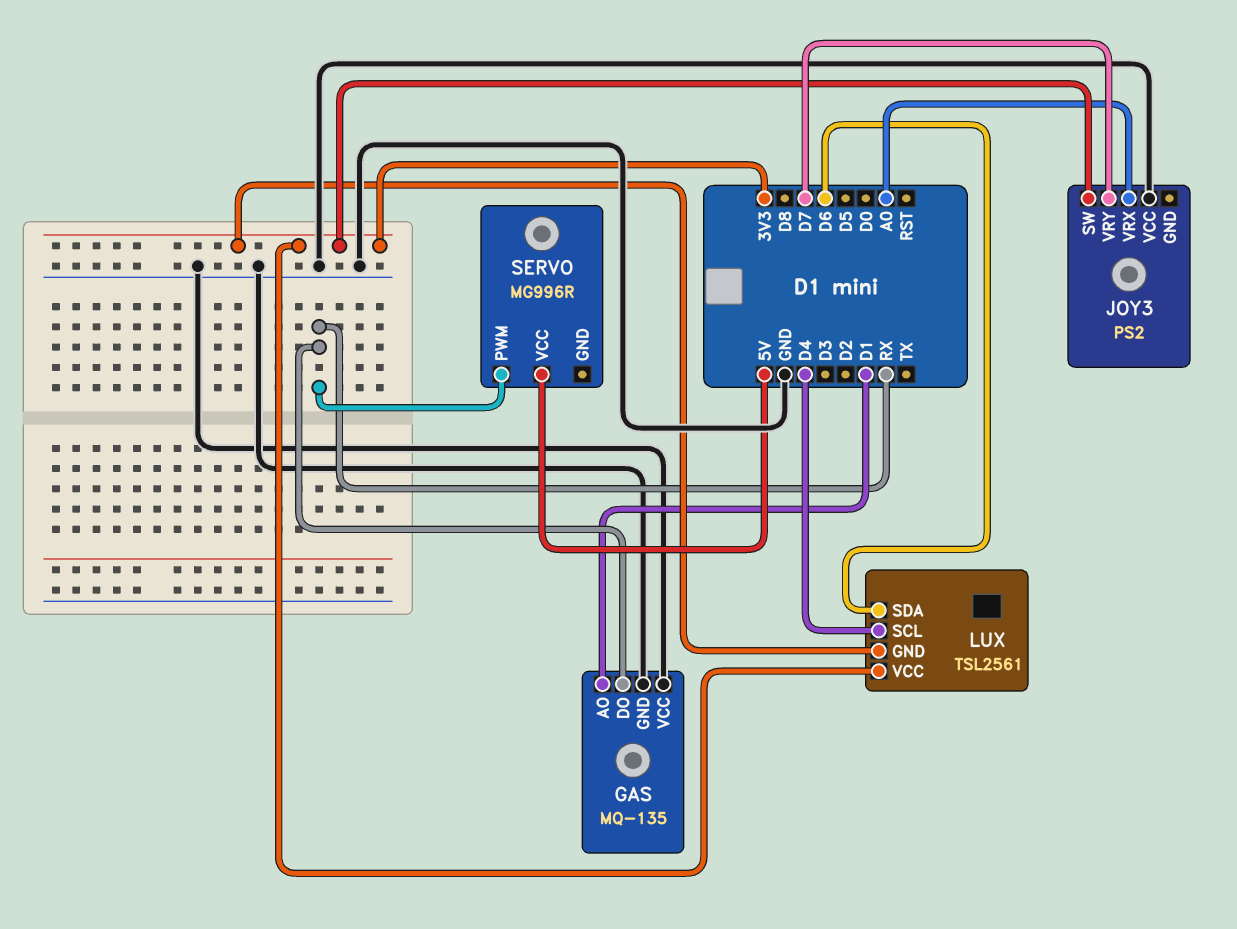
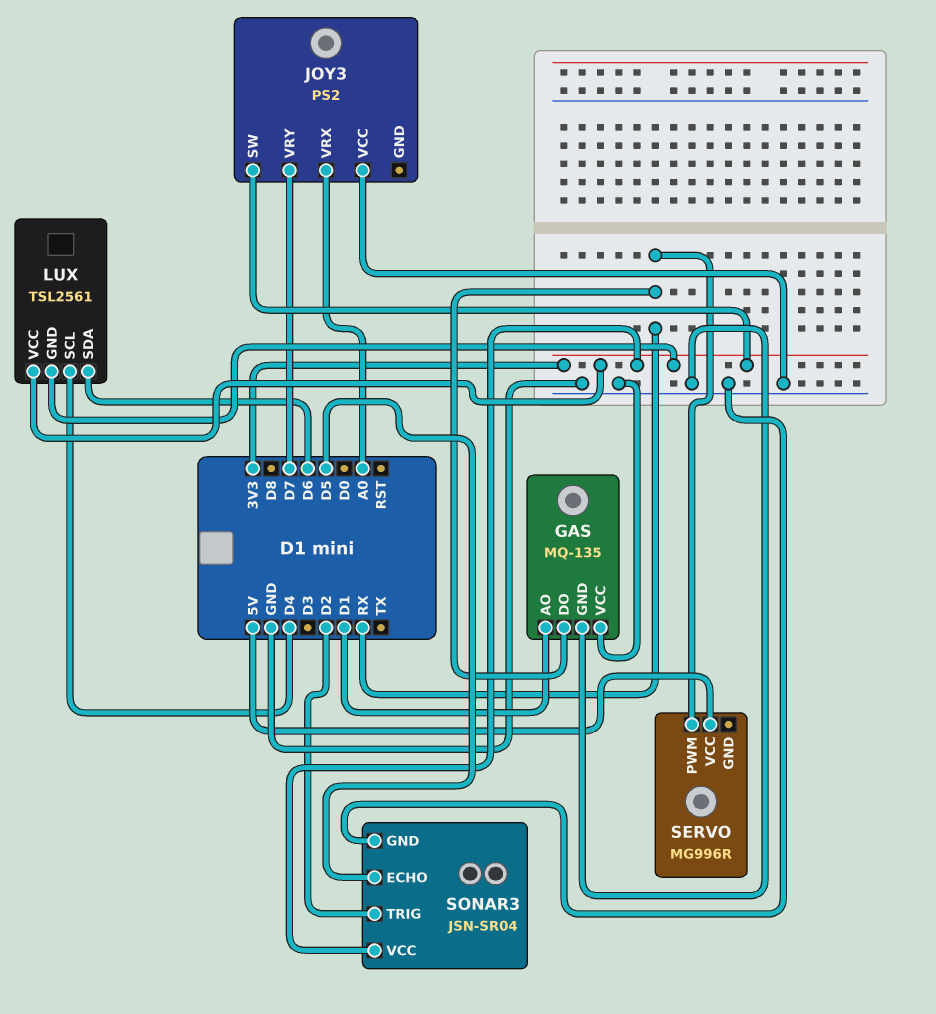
SONAR3: none -> JSN-SR04
SONAR3 pin ECHO: none -> D5
SONAR3 pin GND: none -> GND
SONAR3 pin TRIG: none -> D2
SONAR3 pin VCC: none -> 3V3

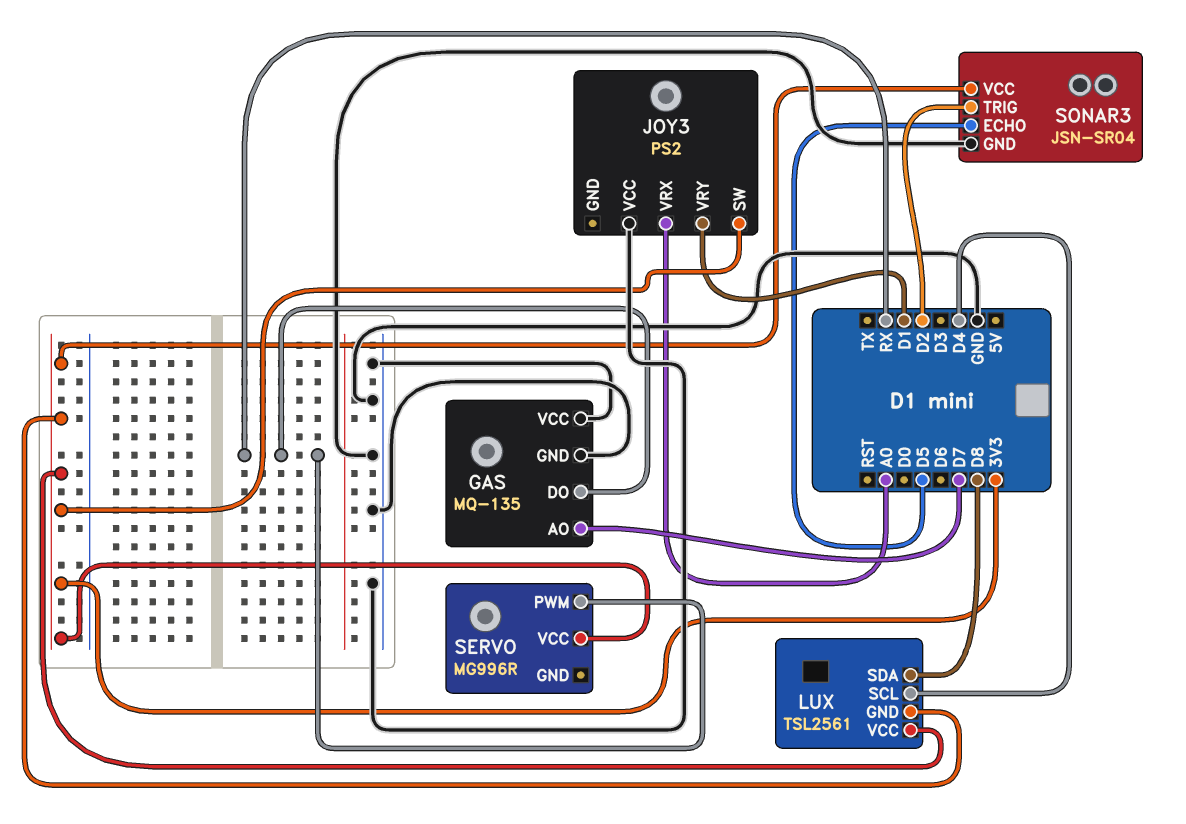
GAS pin AO: D1 -> D7
JOY3 pin VRY: D7 -> D1
LUX pin SDA: D6 -> D8
SERVO pin VCC: 5V -> 3V3

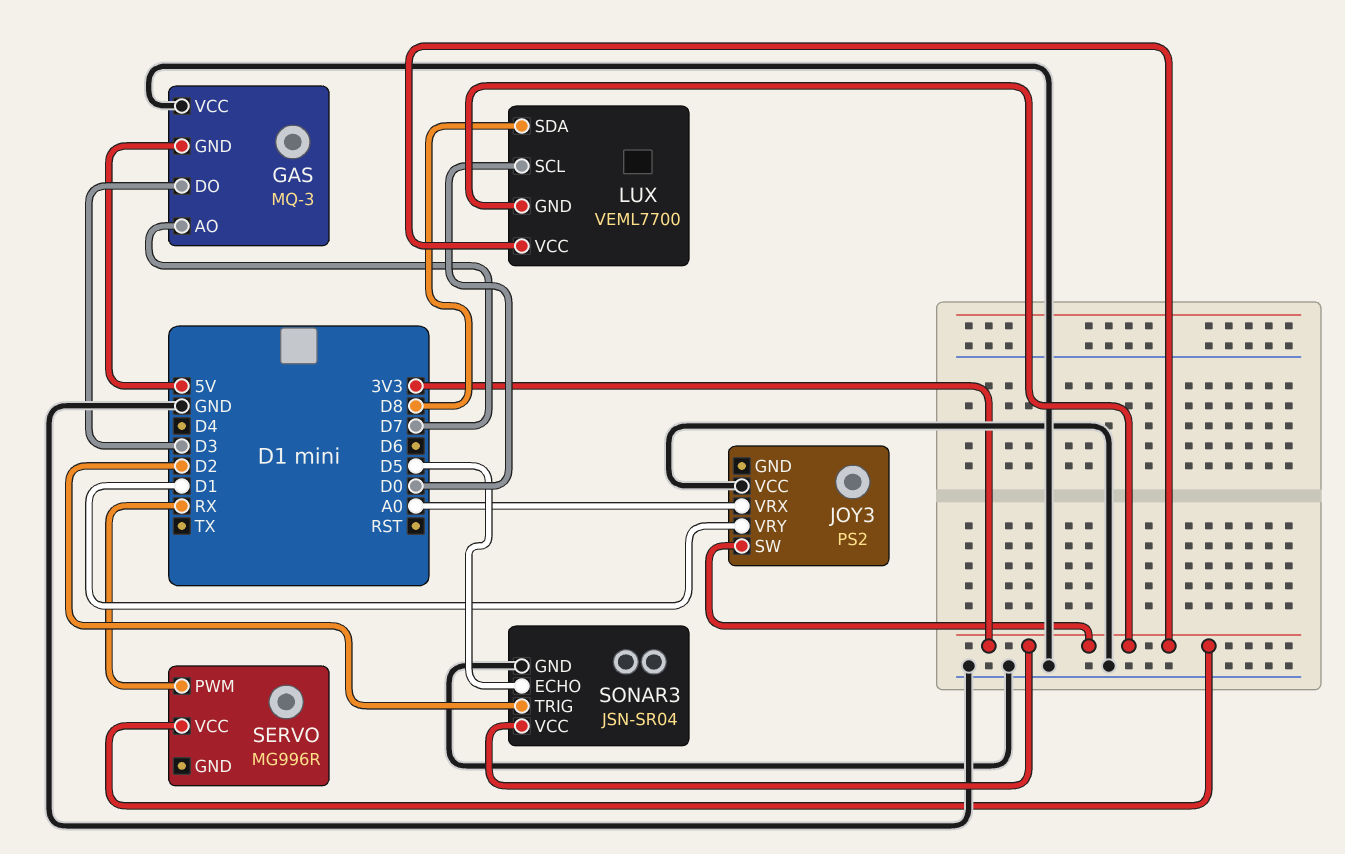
GAS: MQ-135 -> MQ-3
GAS pin DO: RX -> D3
GAS pin GND: GND -> 5V
LUX: TSL2561 -> VEML7700
LUX pin SCL: D4 -> D0

